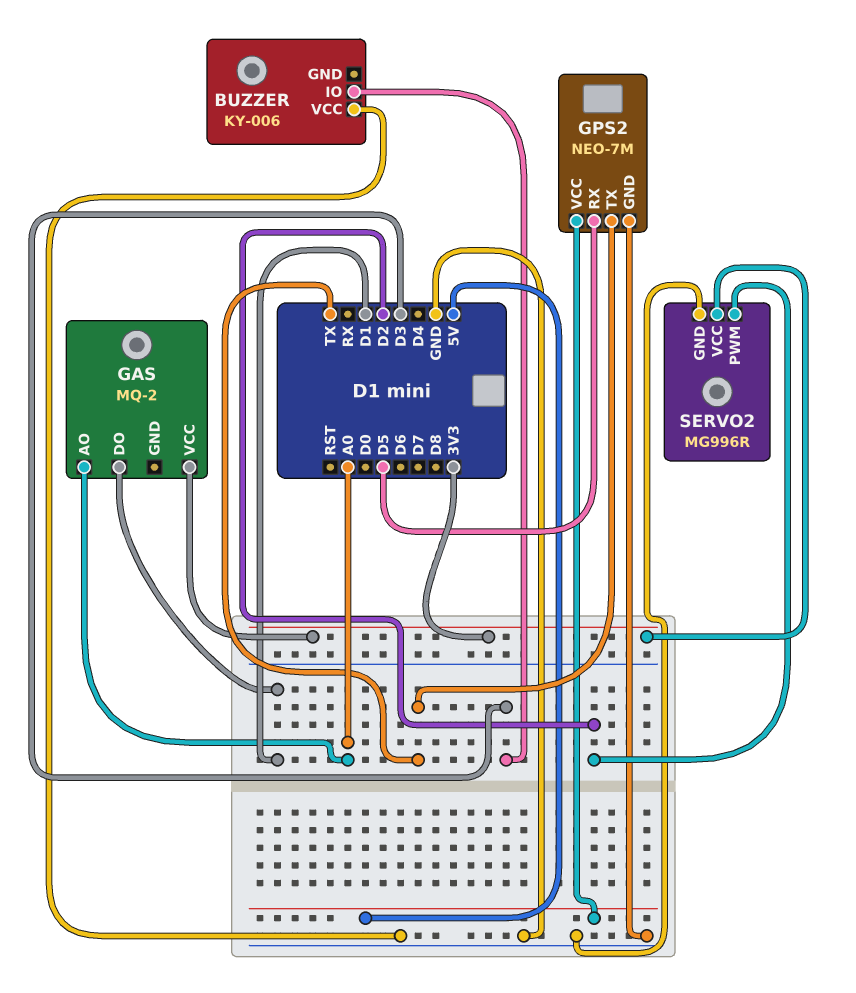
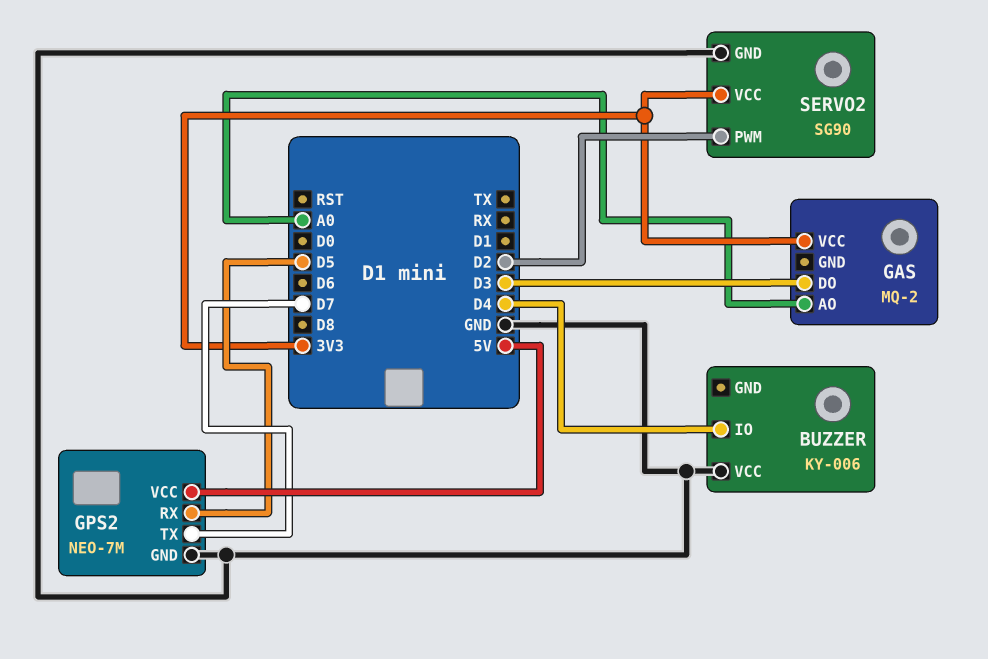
BUZZER pin IO: D3 -> D4
GAS pin DO: D1 -> D3
GPS2 pin TX: TX -> D7
SERVO2: MG996R -> SG90

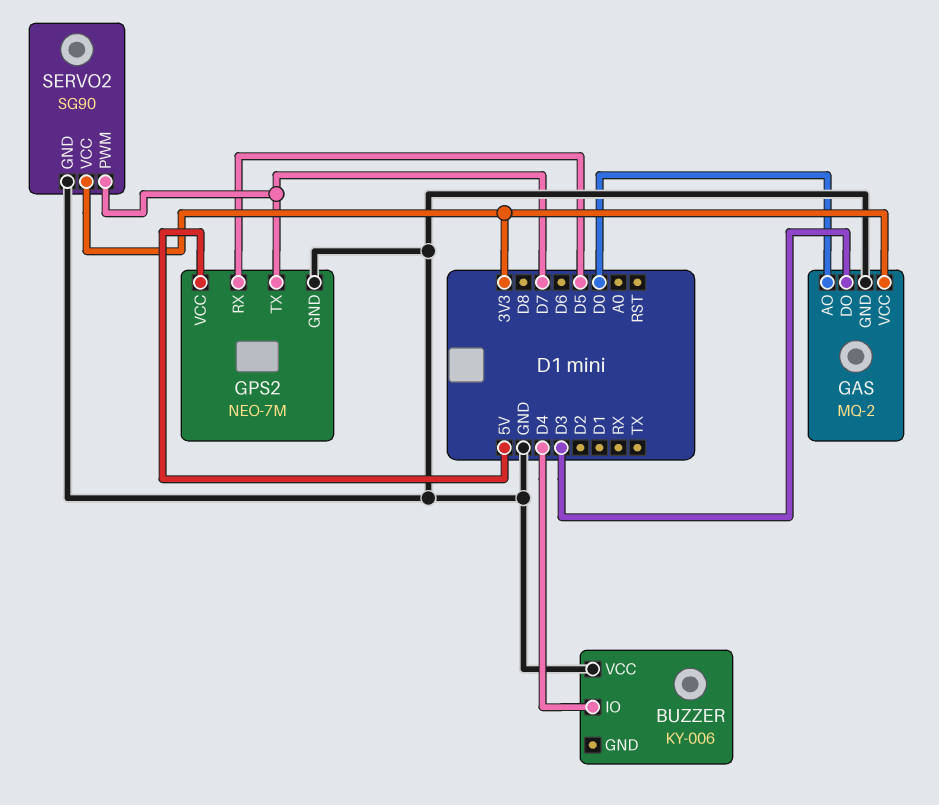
GAS pin AO: A0 -> D0
GAS pin GND: none -> GND
SERVO2 pin PWM: D2 -> D7

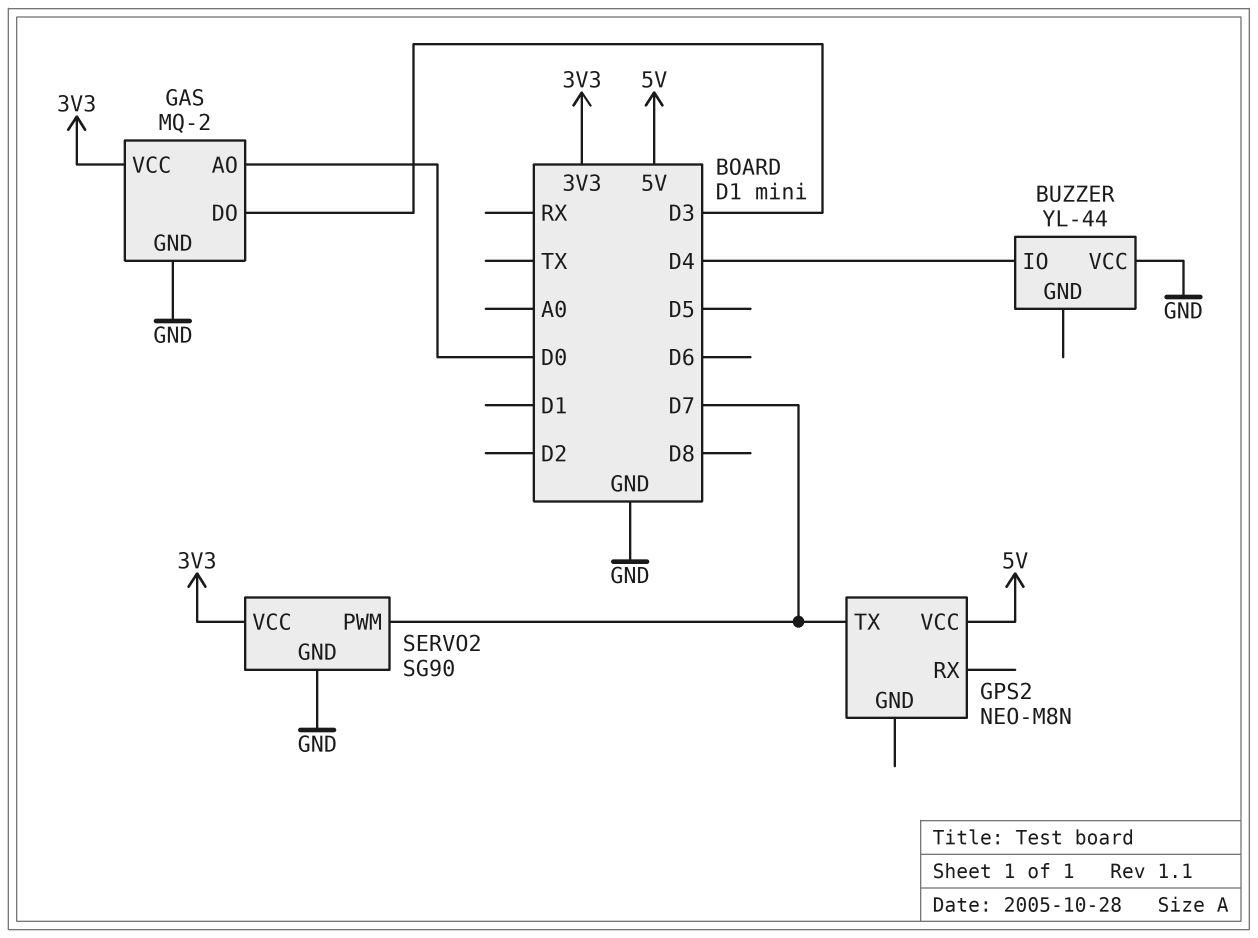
BUZZER: KY-006 -> YL-44
GPS2: NEO-7M -> NEO-M8N
GPS2 pin GND: GND -> none
GPS2 pin RX: D5 -> none

